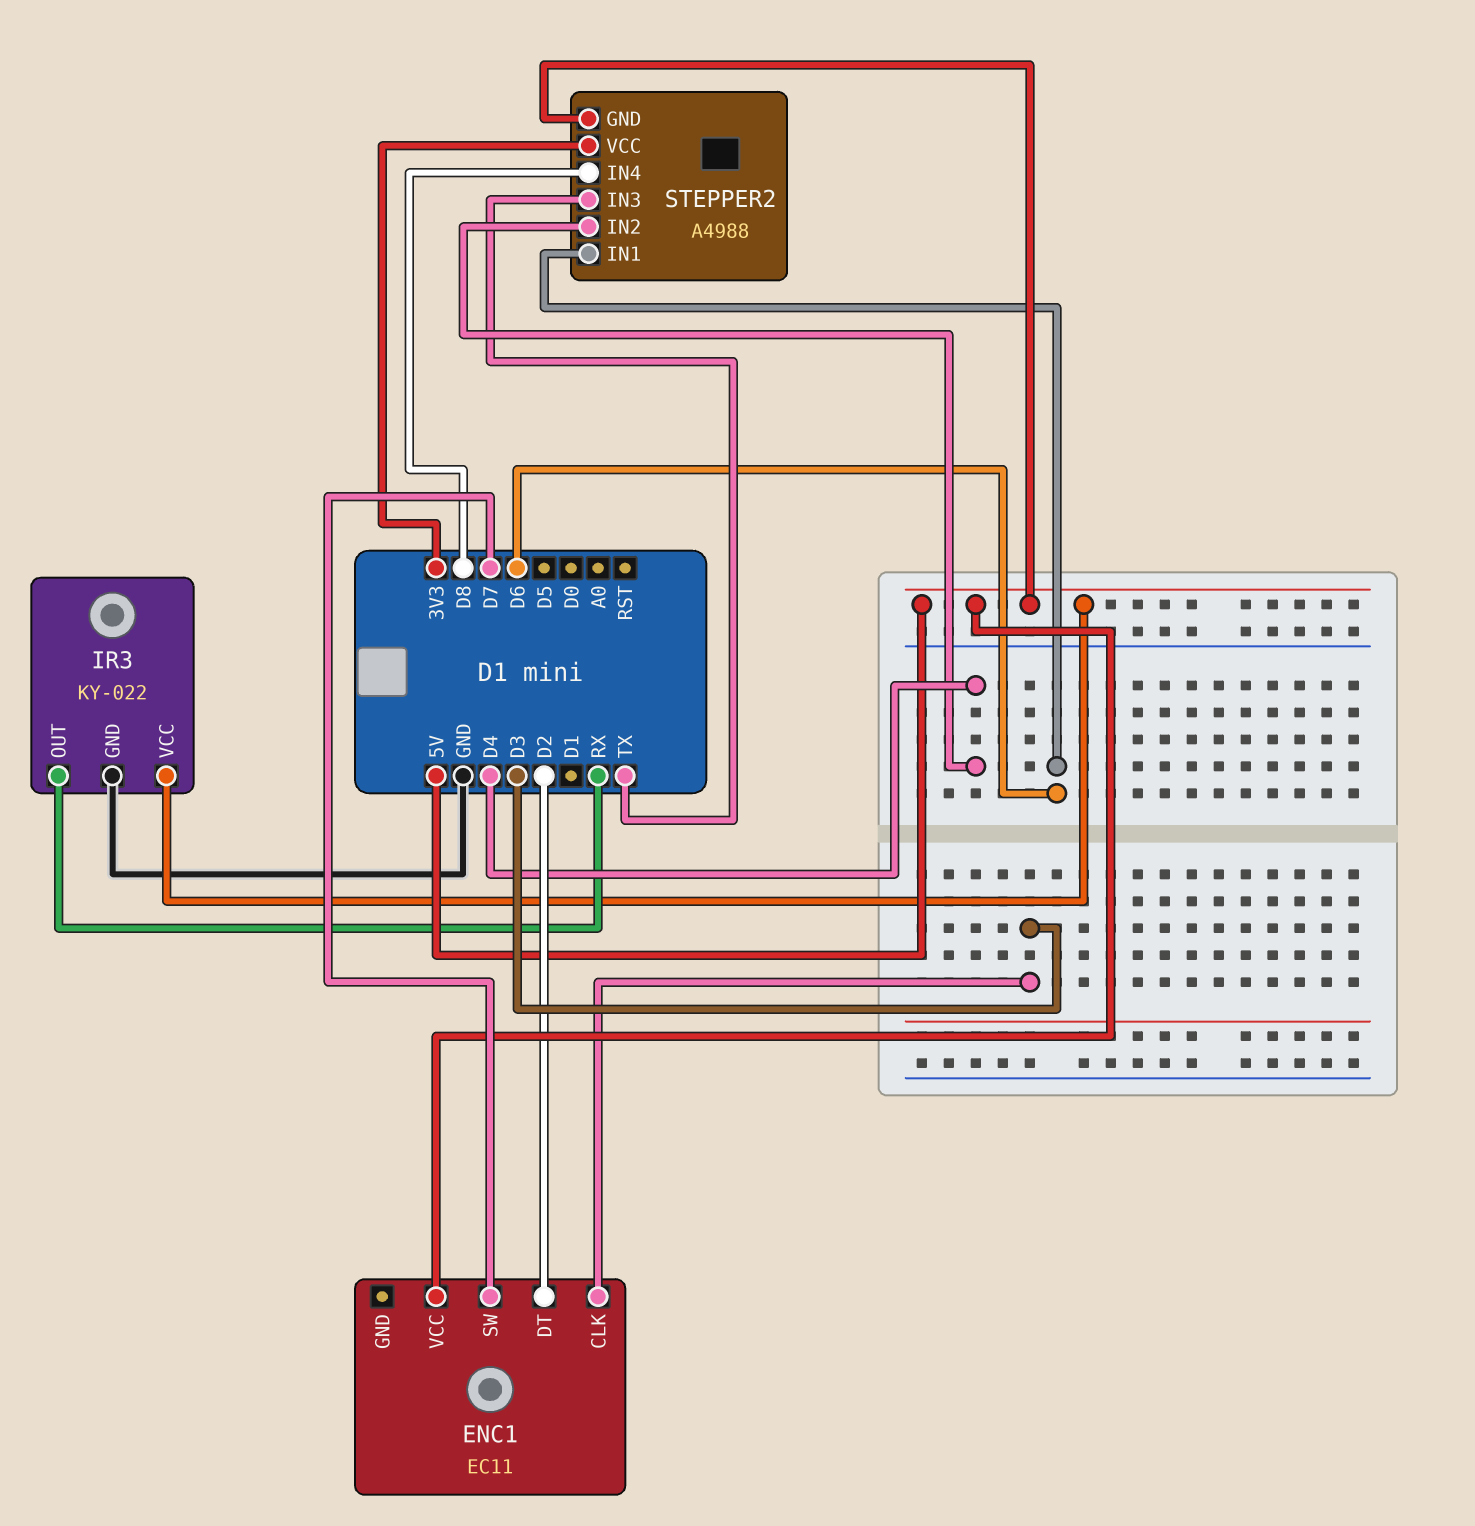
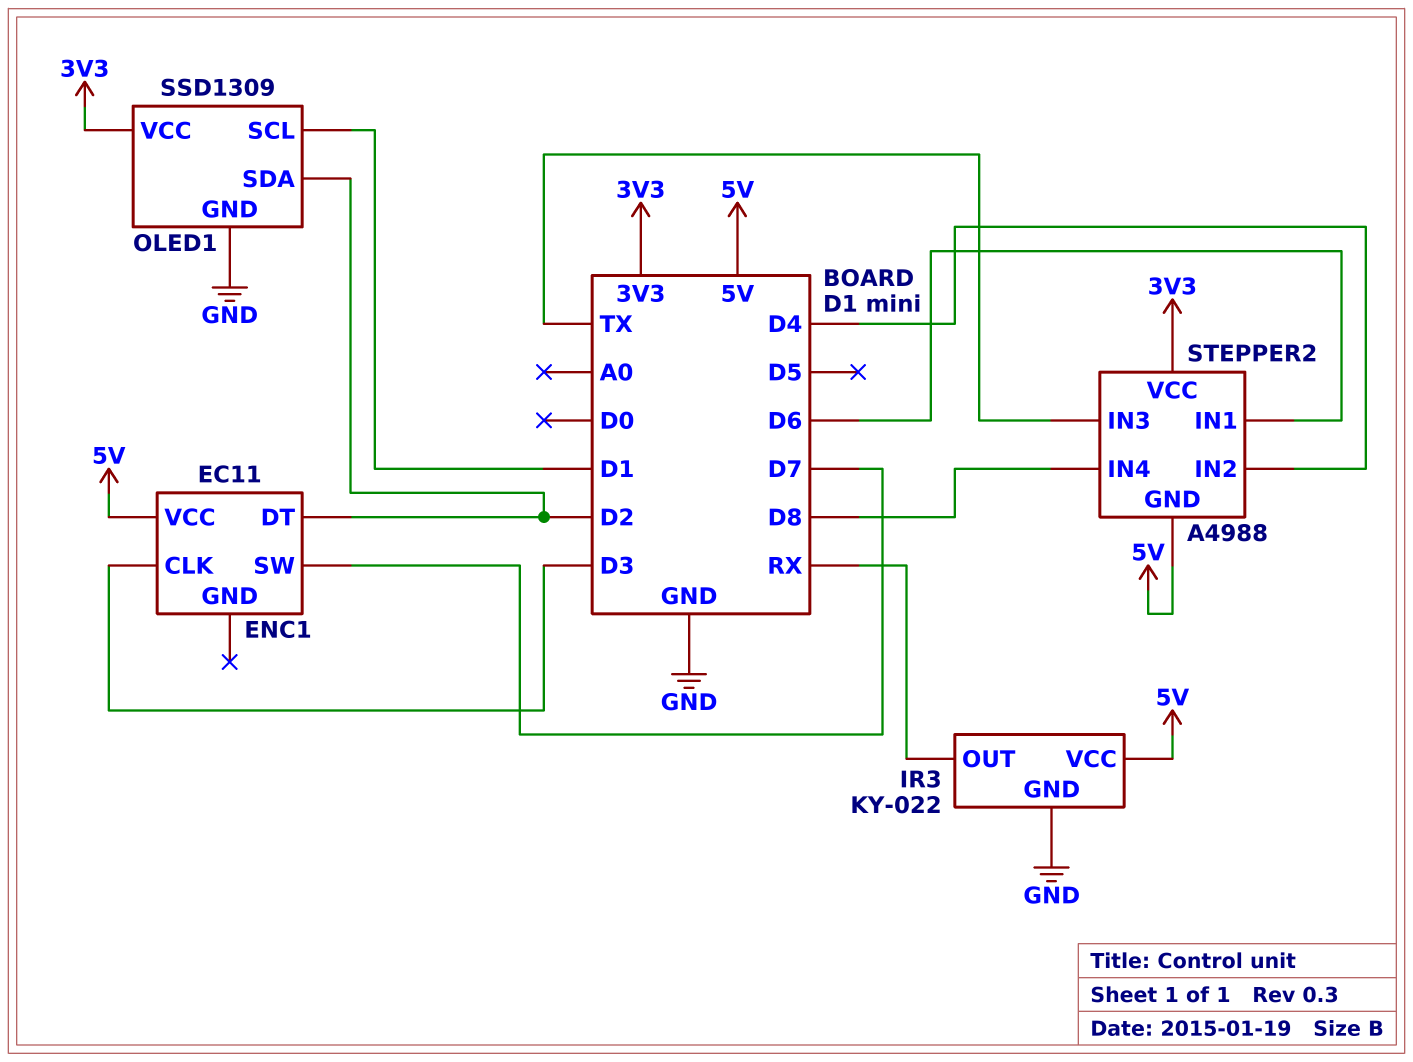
OLED1: none -> SSD1309
OLED1 pin GND: none -> GND
OLED1 pin SCL: none -> D1
OLED1 pin SDA: none -> D2
OLED1 pin VCC: none -> 3V3

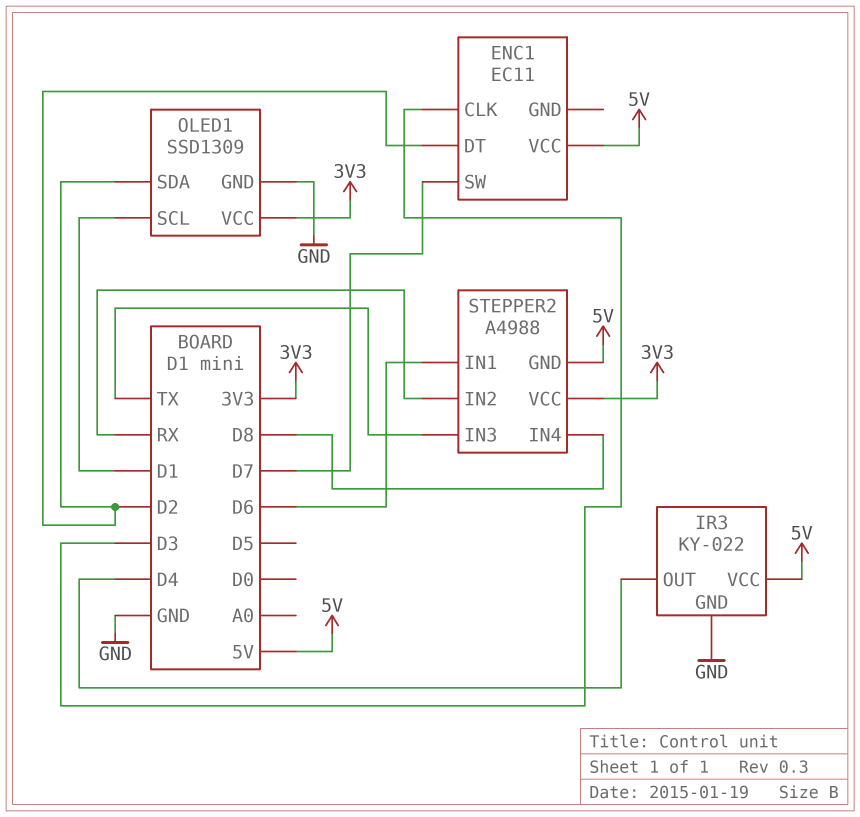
IR3 pin OUT: RX -> D4
STEPPER2 pin IN2: D4 -> RX

